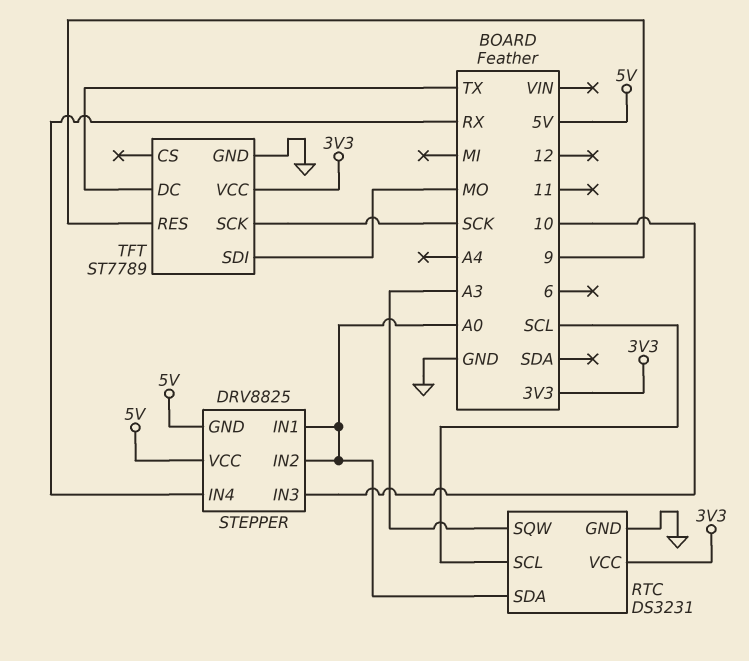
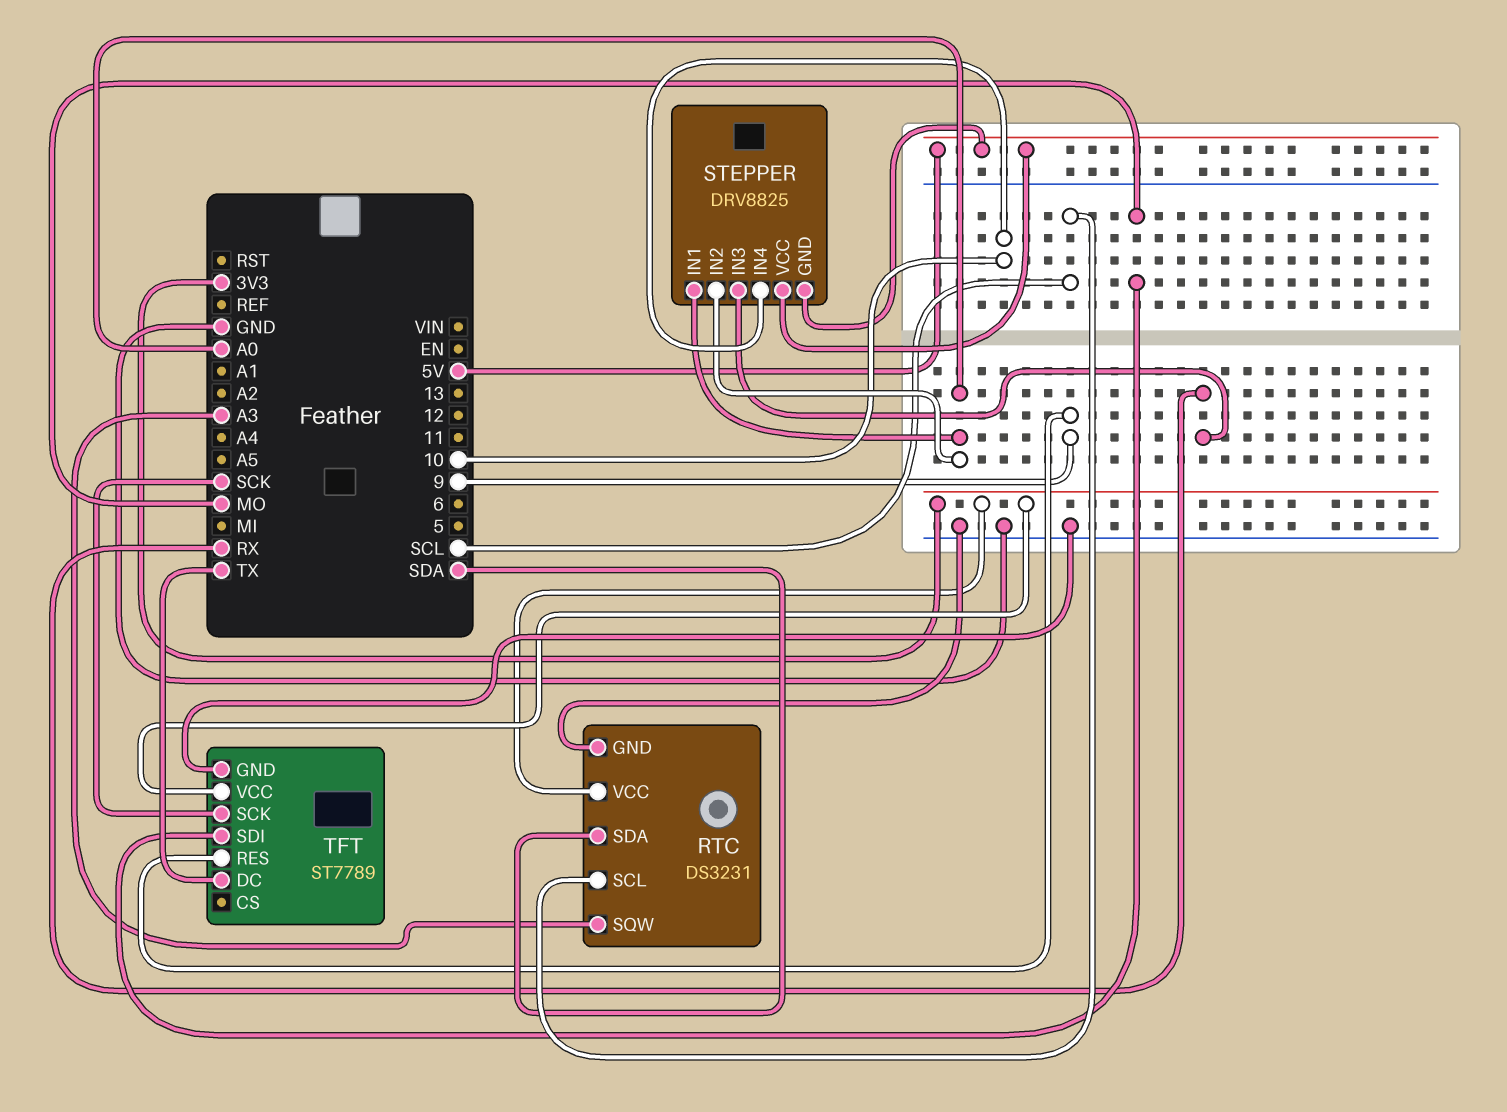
RTC pin SDA: A0 -> SDA
STEPPER pin IN3: 10 -> RX
STEPPER pin IN4: RX -> 10

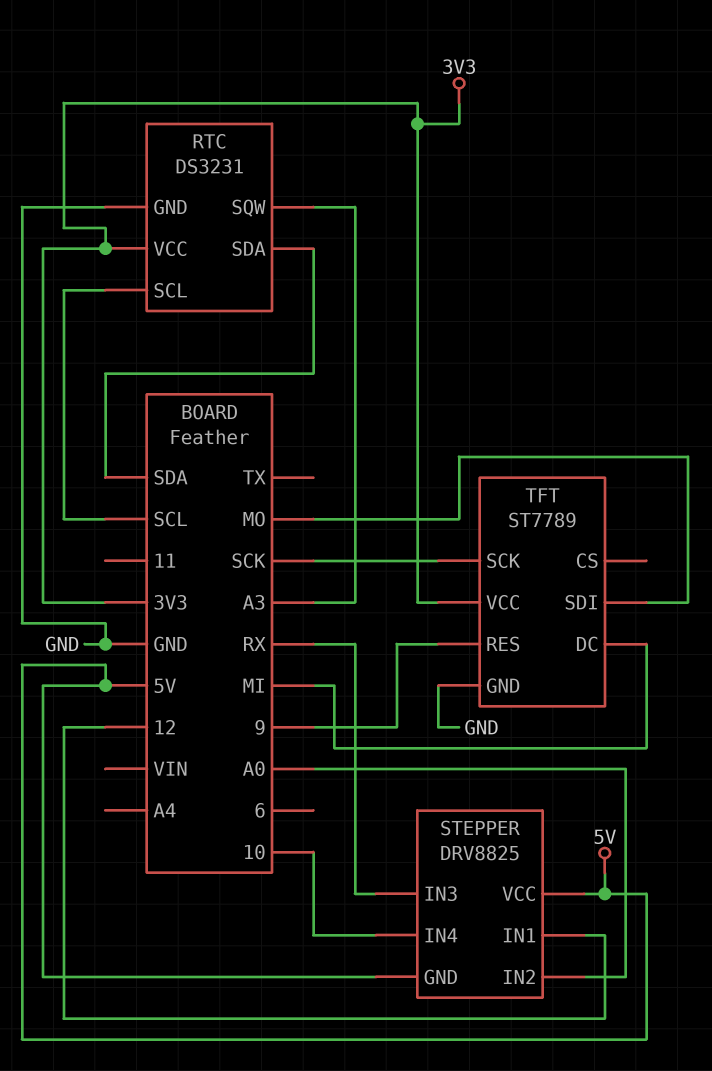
STEPPER pin IN1: A0 -> 12
TFT pin DC: TX -> MI

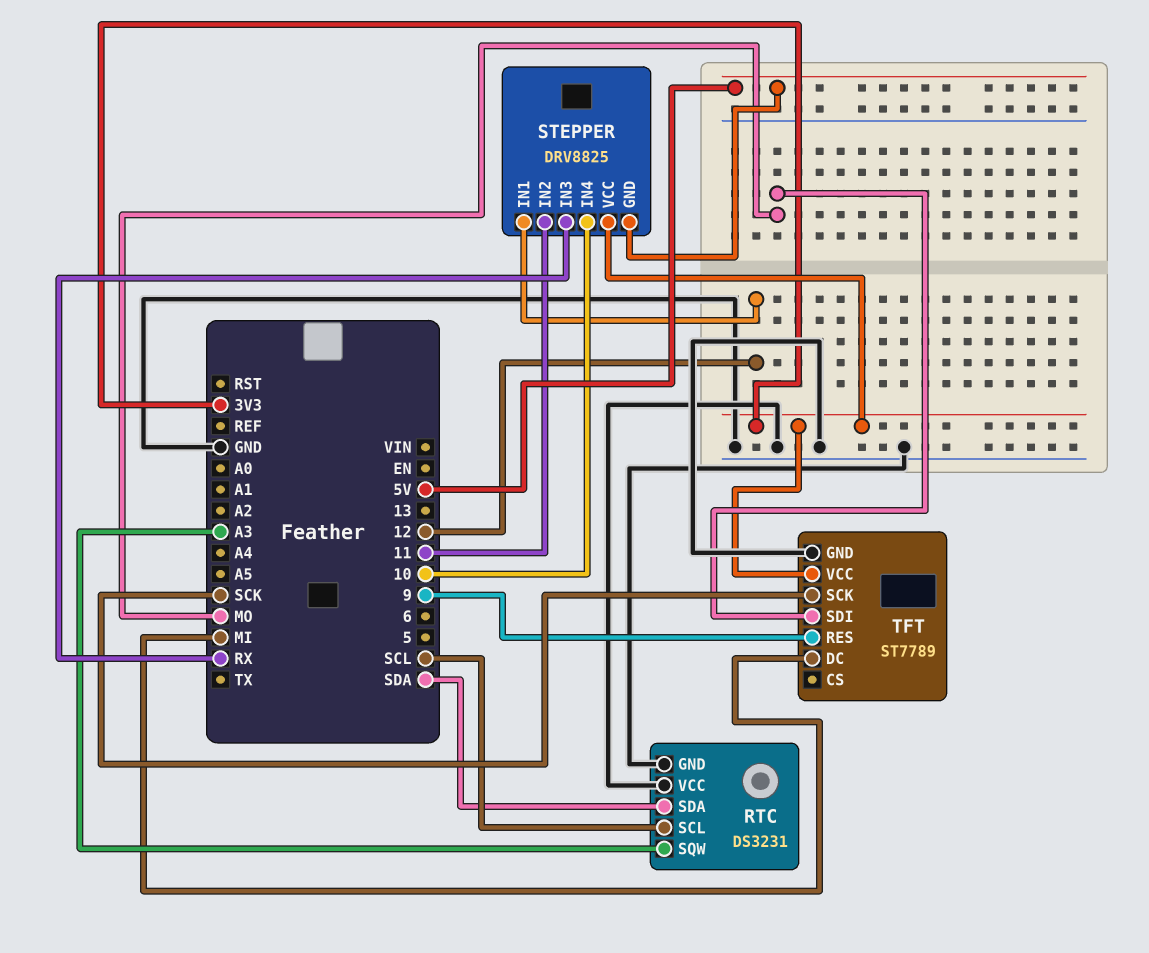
RTC pin VCC: 3V3 -> GND
STEPPER pin IN2: A0 -> 11
STEPPER pin VCC: 5V -> 3V3

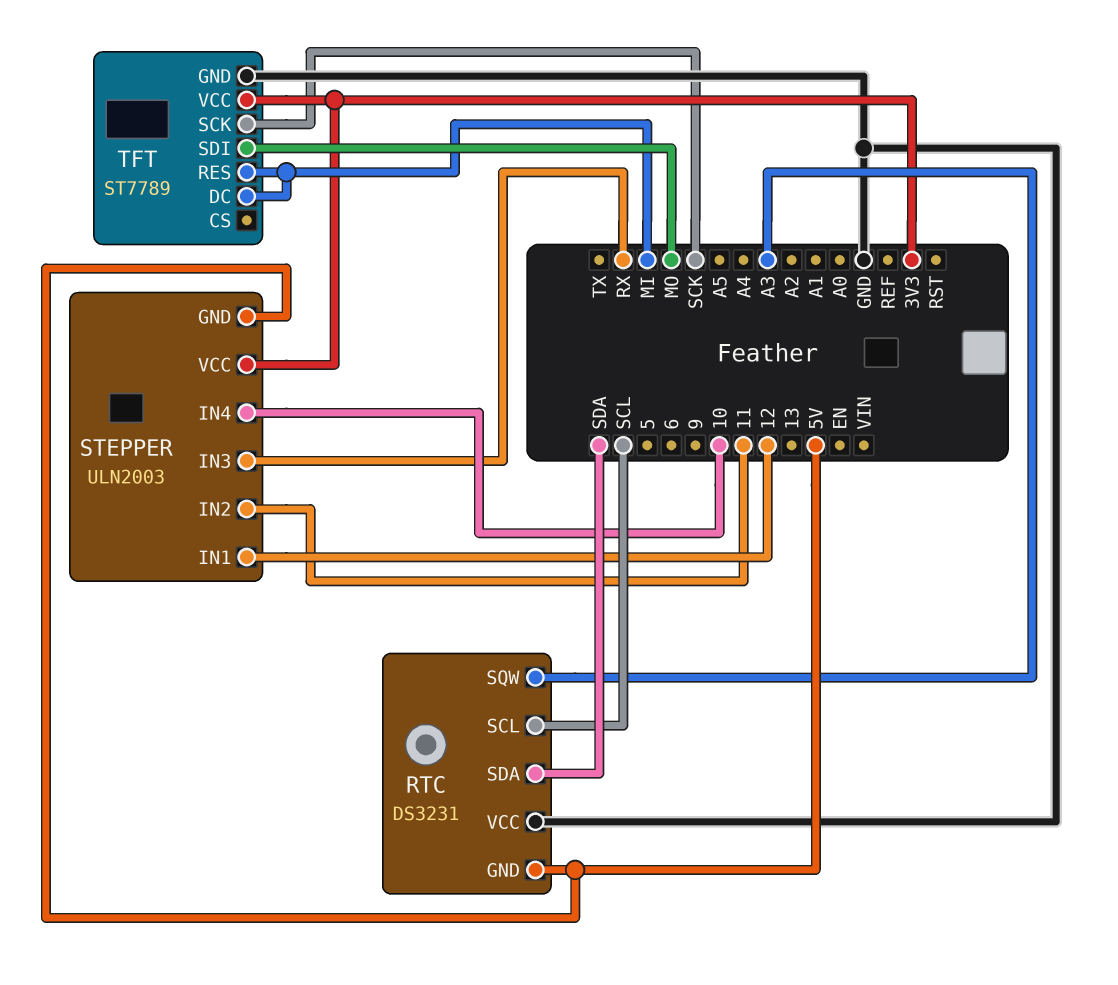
RTC pin GND: GND -> 5V
STEPPER: DRV8825 -> ULN2003
TFT pin RES: 9 -> MI

